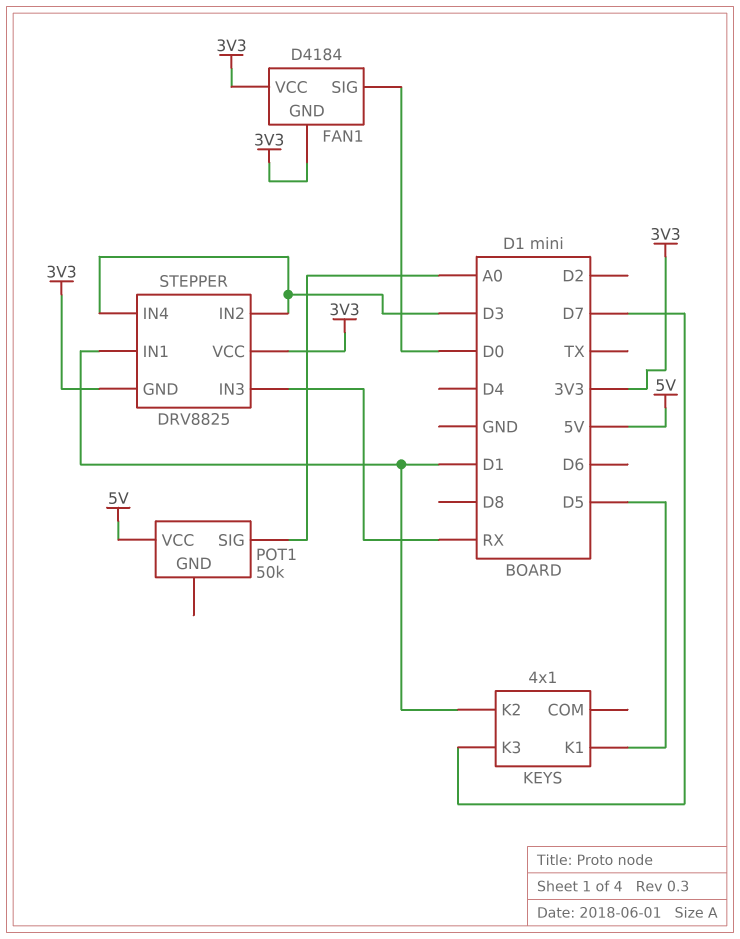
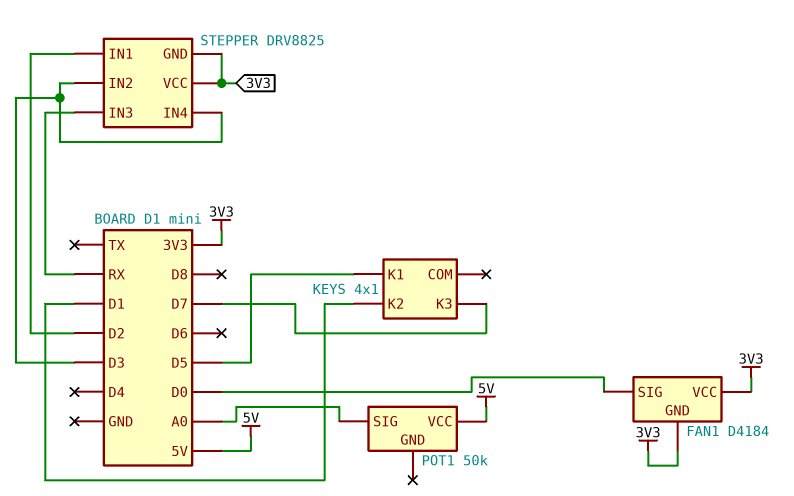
STEPPER pin IN1: D1 -> D2

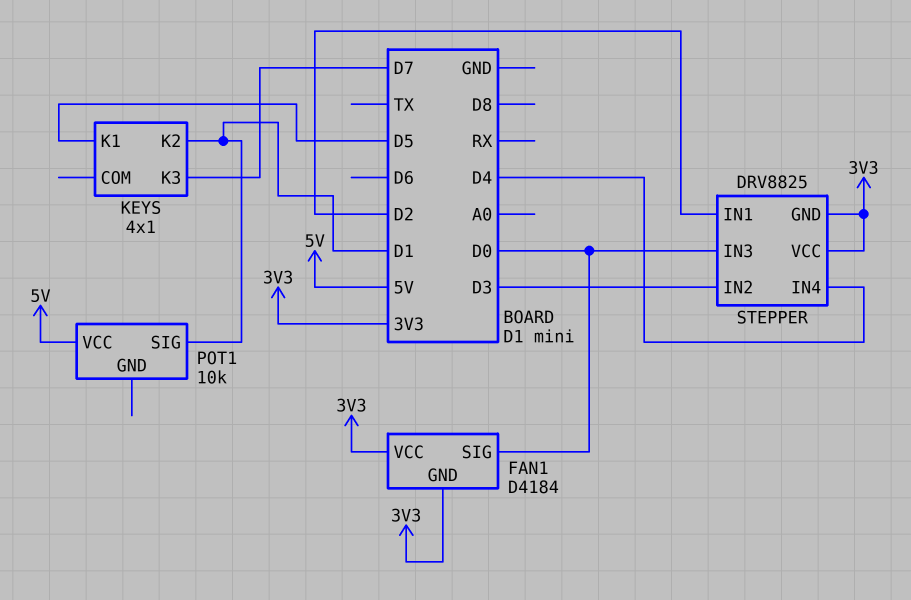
POT1: 50k -> 10k
POT1 pin SIG: A0 -> D1
STEPPER pin IN3: RX -> D0
STEPPER pin IN4: D3 -> D4

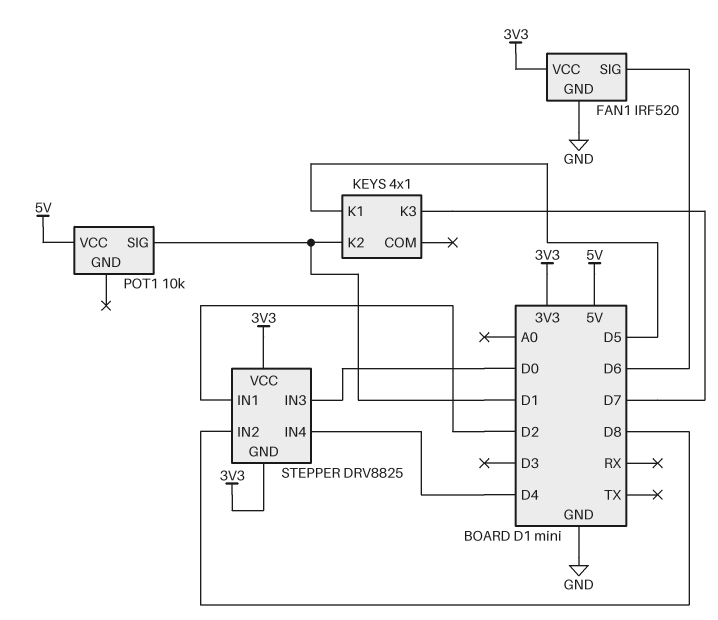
FAN1: D4184 -> IRF520
FAN1 pin GND: 3V3 -> GND
FAN1 pin SIG: D0 -> D6
STEPPER pin IN2: D3 -> D8

